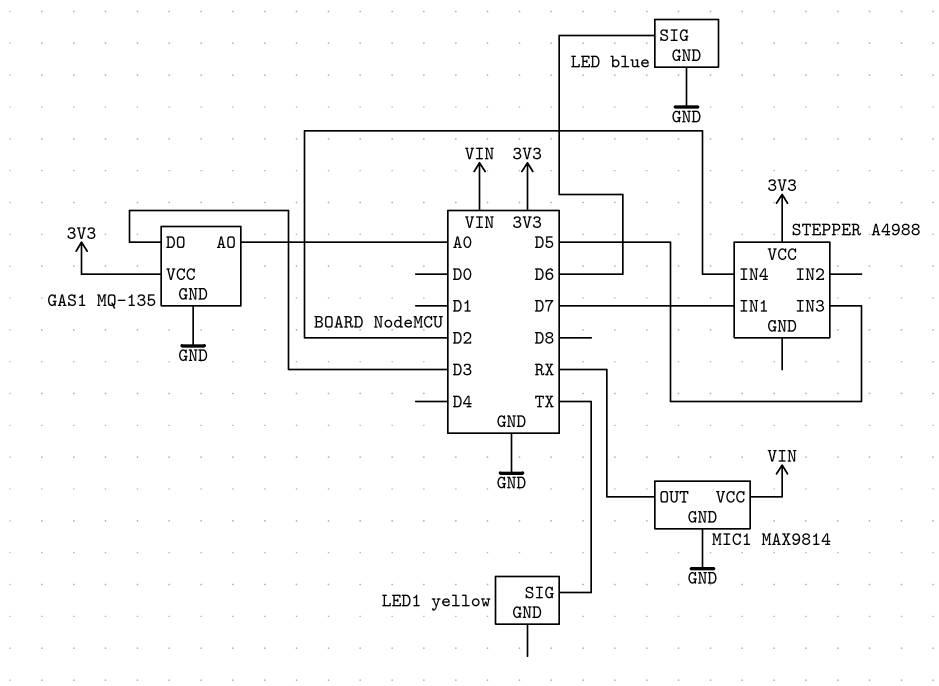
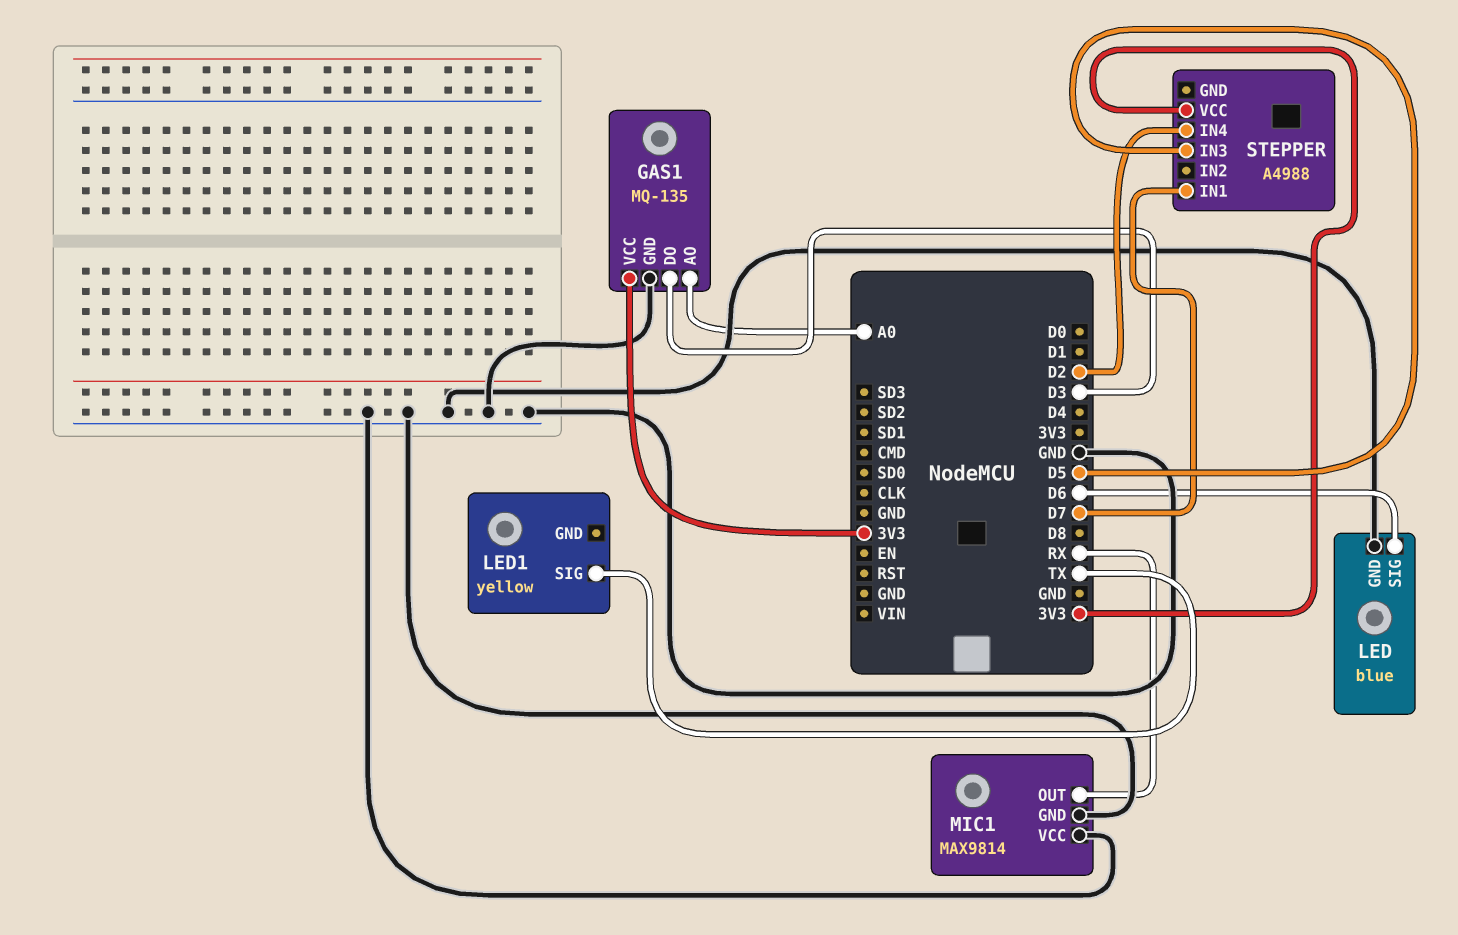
MIC1 pin VCC: VIN -> GND

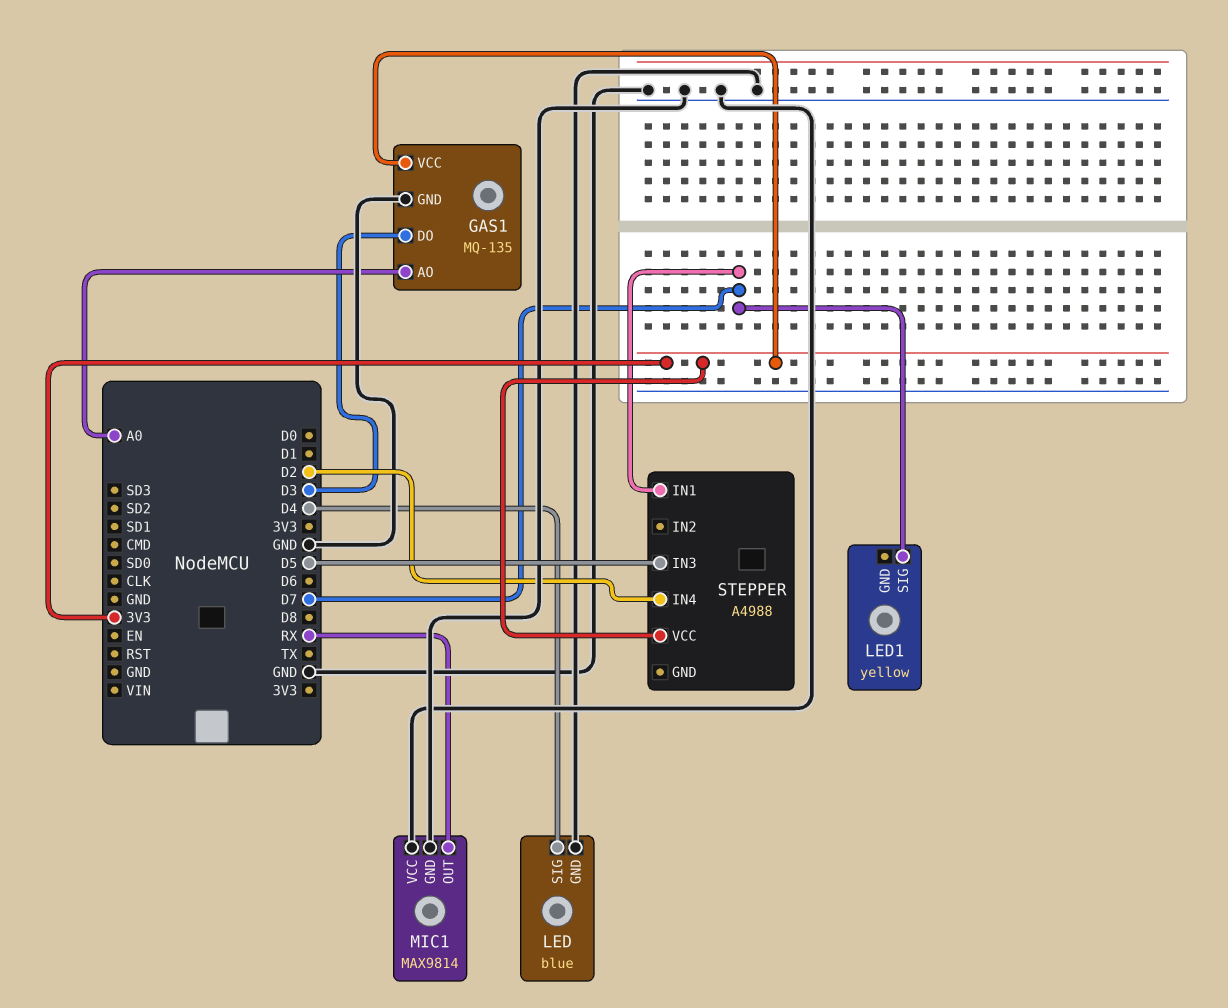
LED pin SIG: D6 -> D4
LED1 pin SIG: TX -> D7

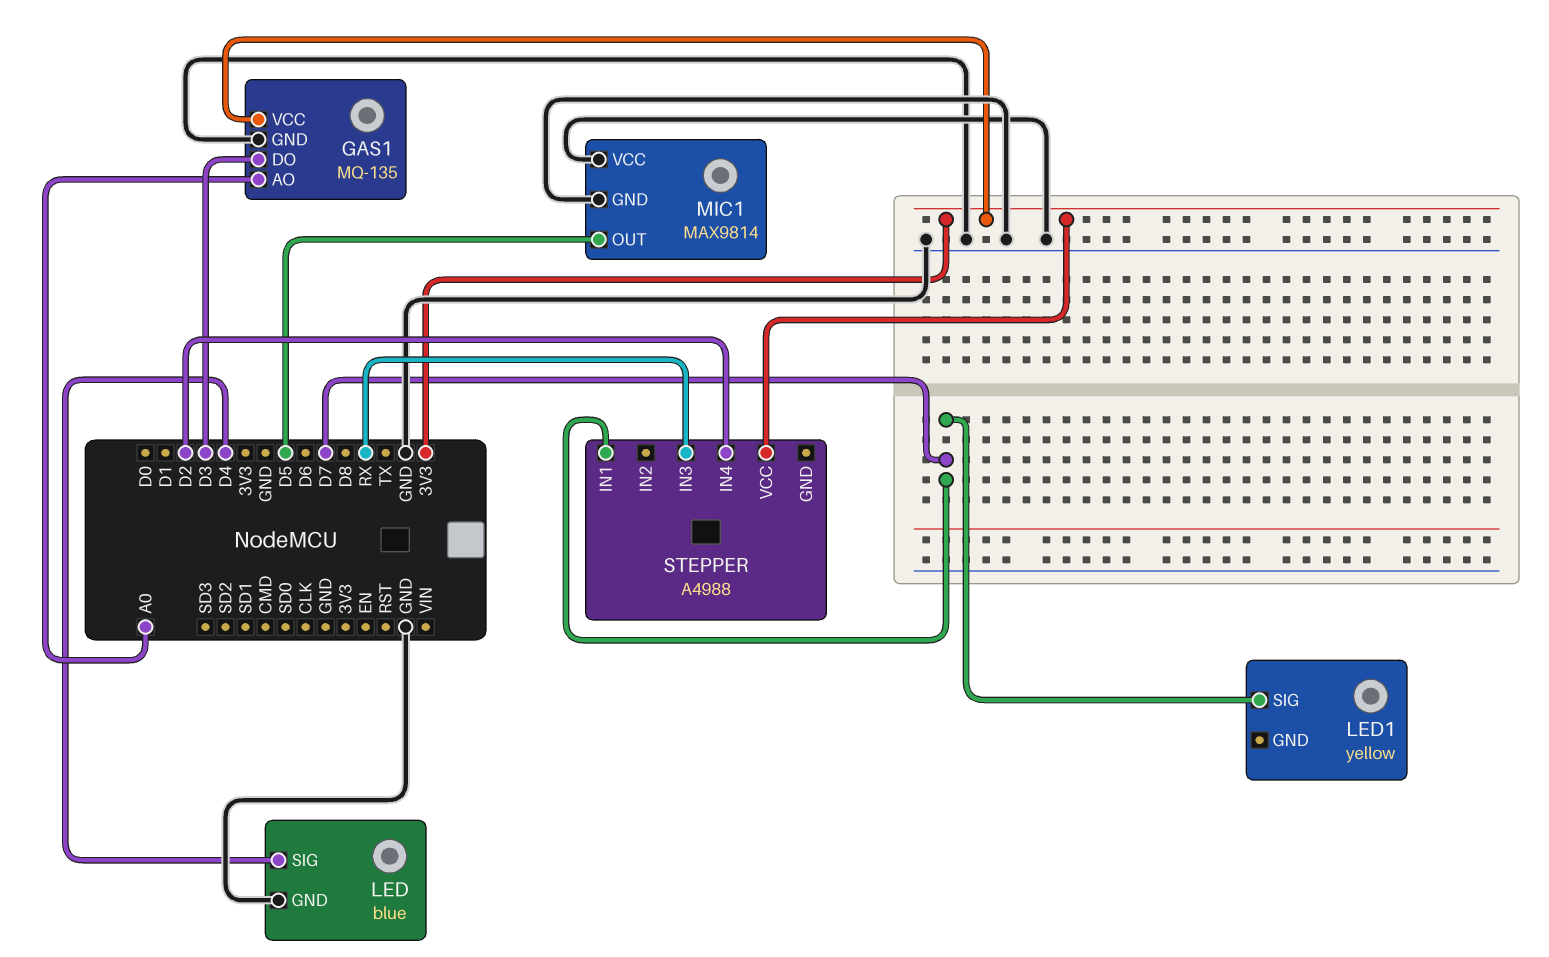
MIC1 pin OUT: RX -> D5
STEPPER pin IN3: D5 -> RX

